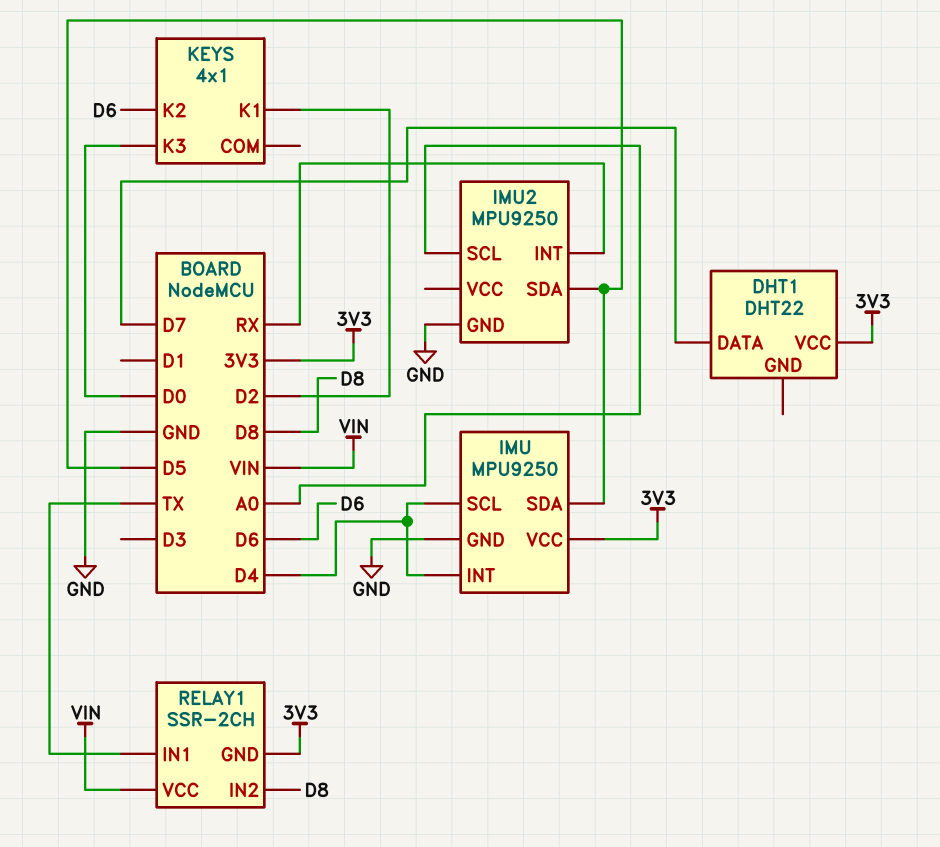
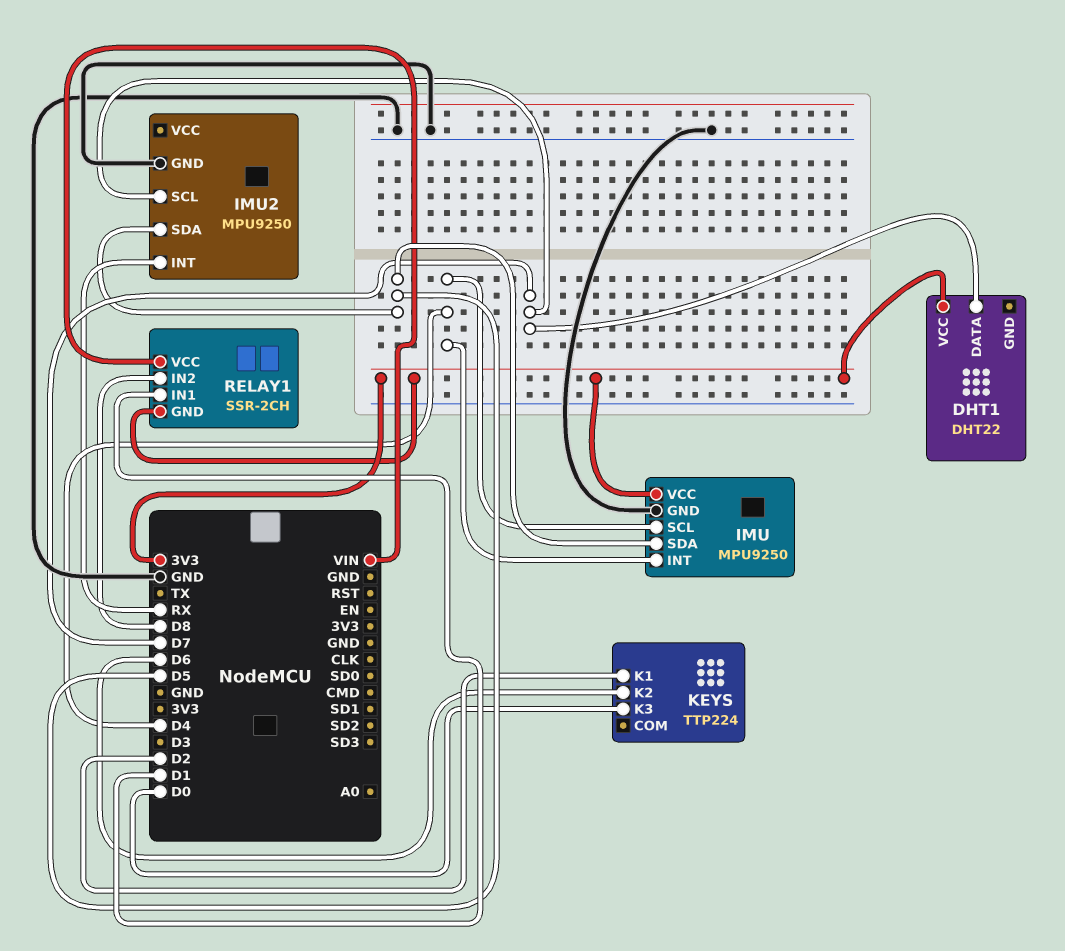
IMU2 pin SCL: A0 -> D7
KEYS: 4x1 -> TTP224
RELAY1 pin IN1: TX -> D1

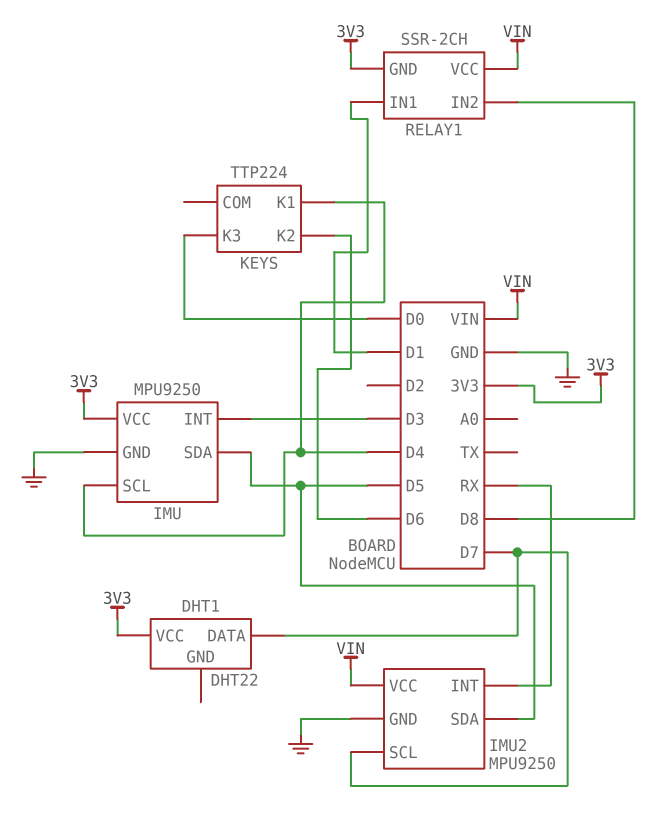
IMU pin INT: D4 -> D3
IMU2 pin VCC: none -> VIN
KEYS pin K1: D2 -> D4

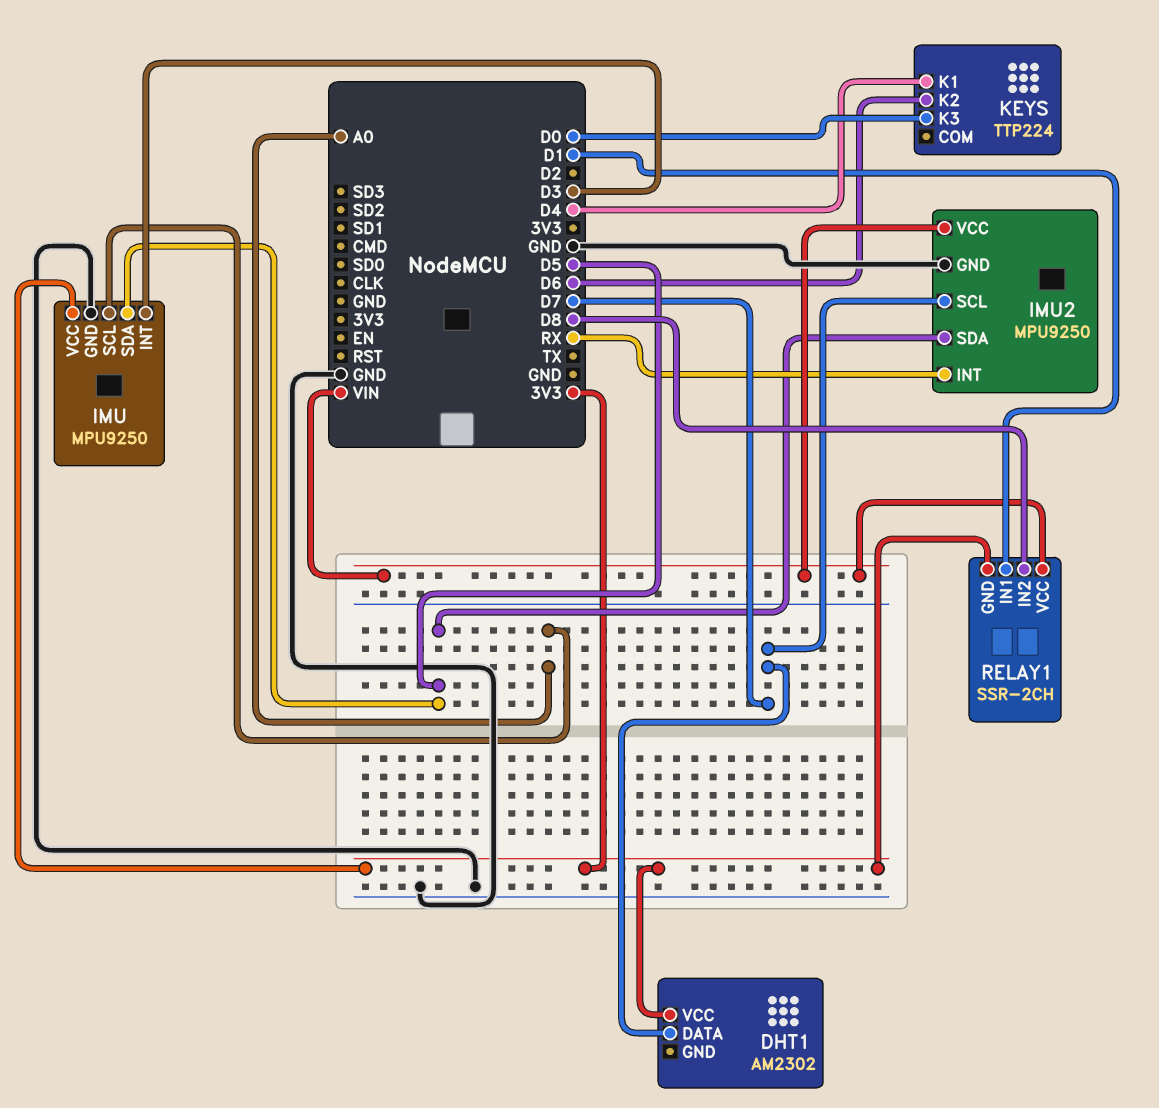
DHT1: DHT22 -> AM2302
IMU pin SCL: D4 -> A0

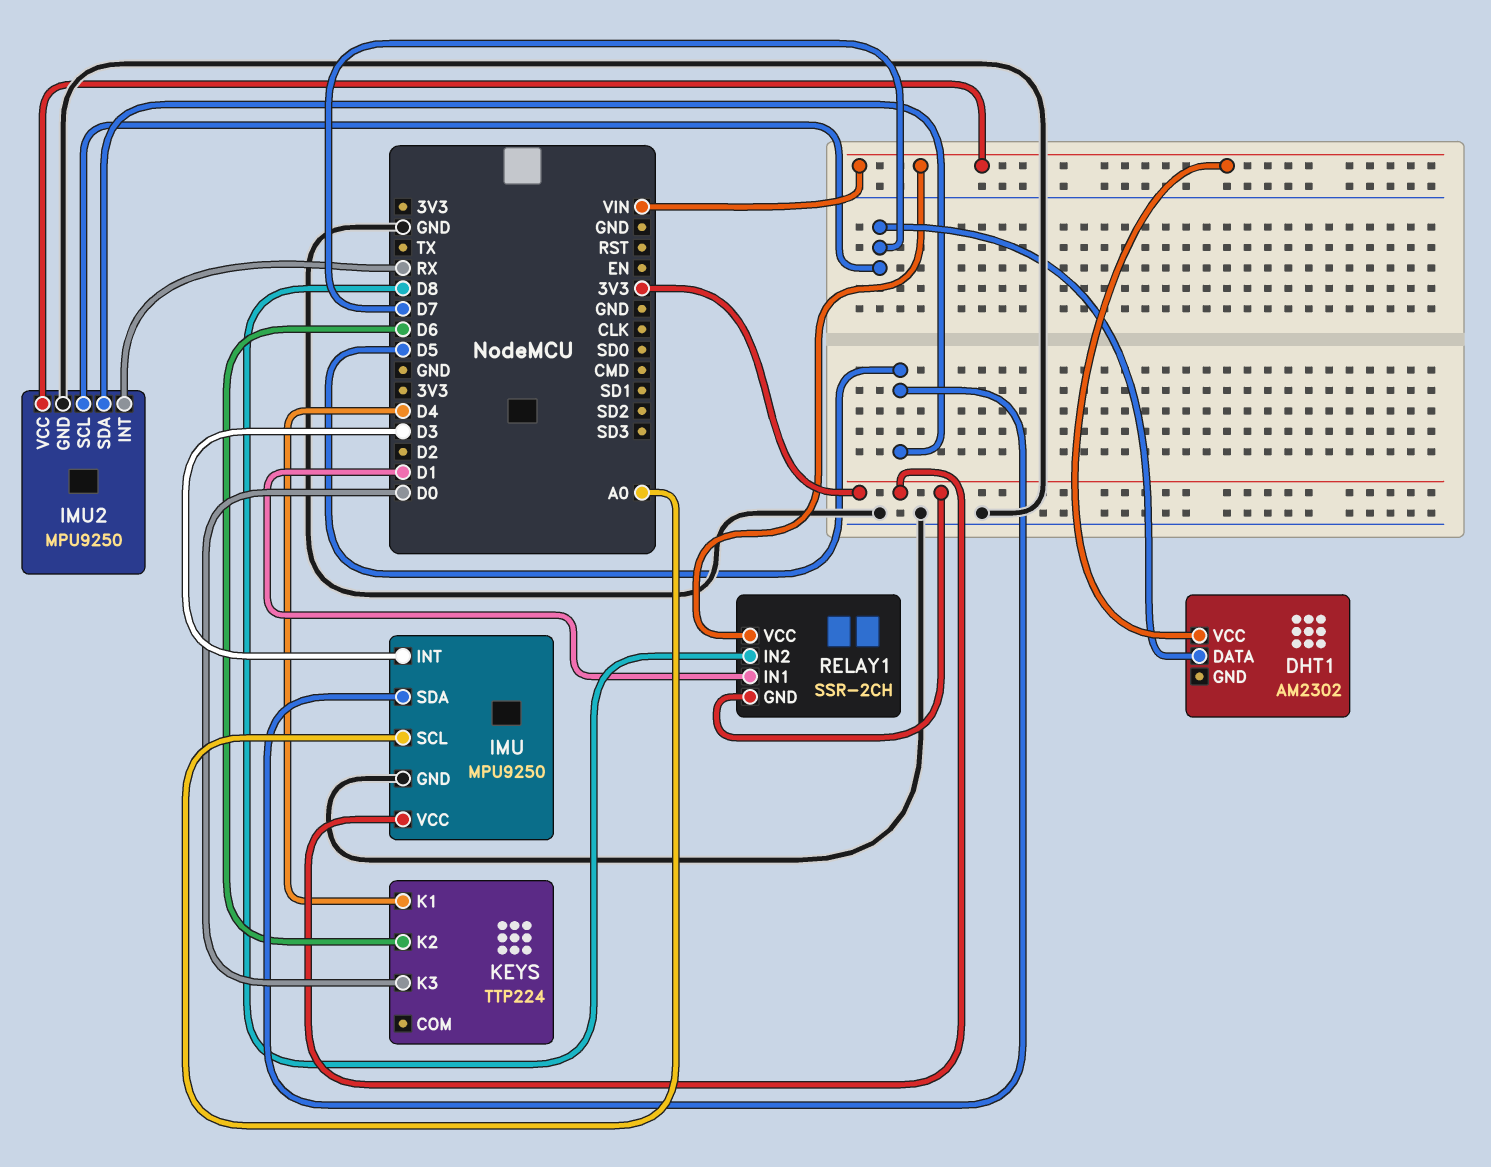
DHT1 pin VCC: 3V3 -> VIN

